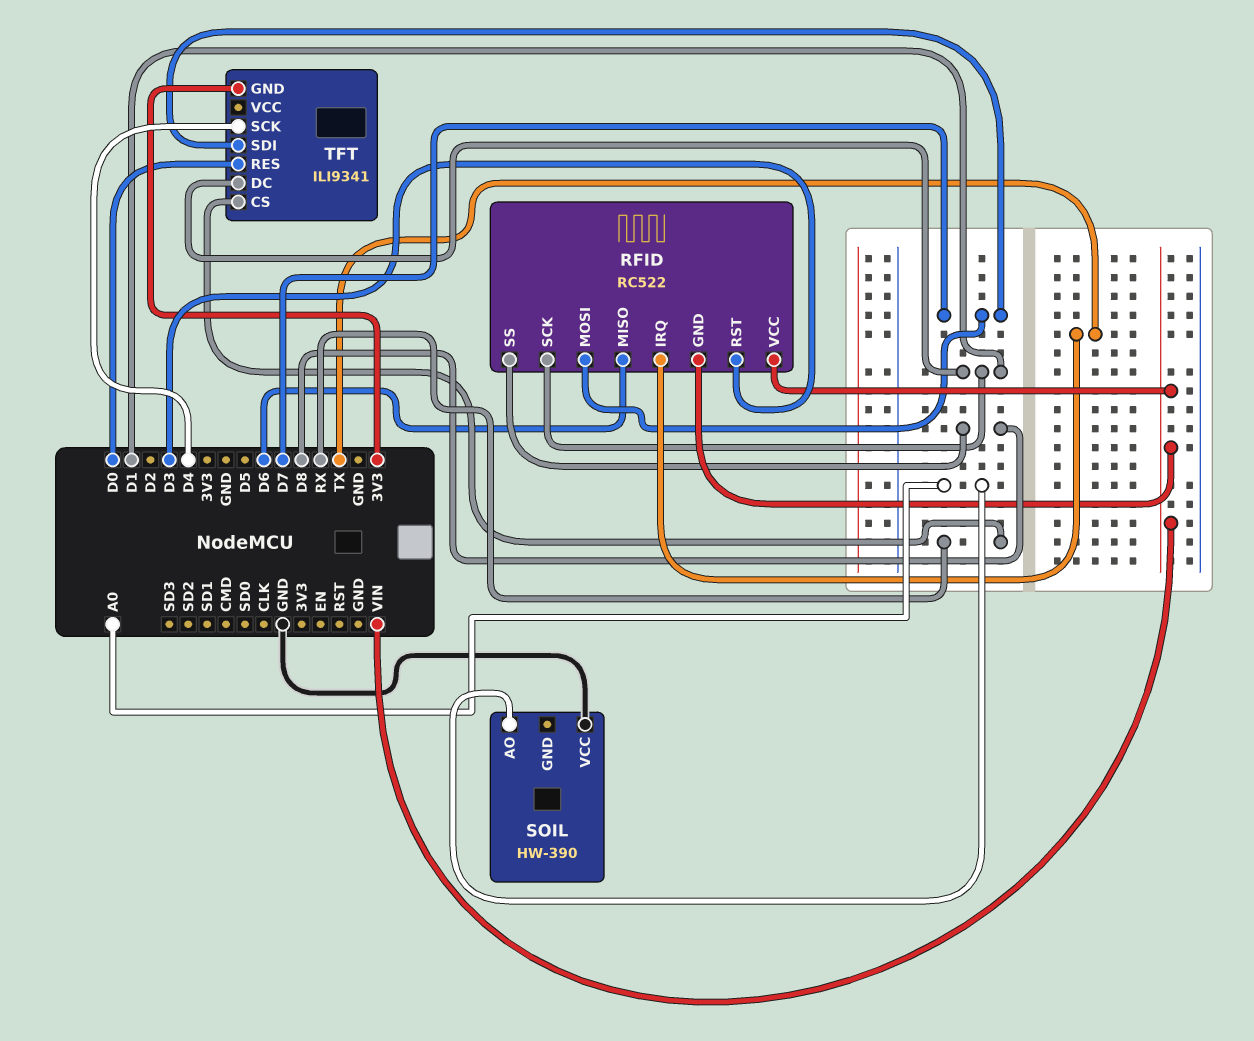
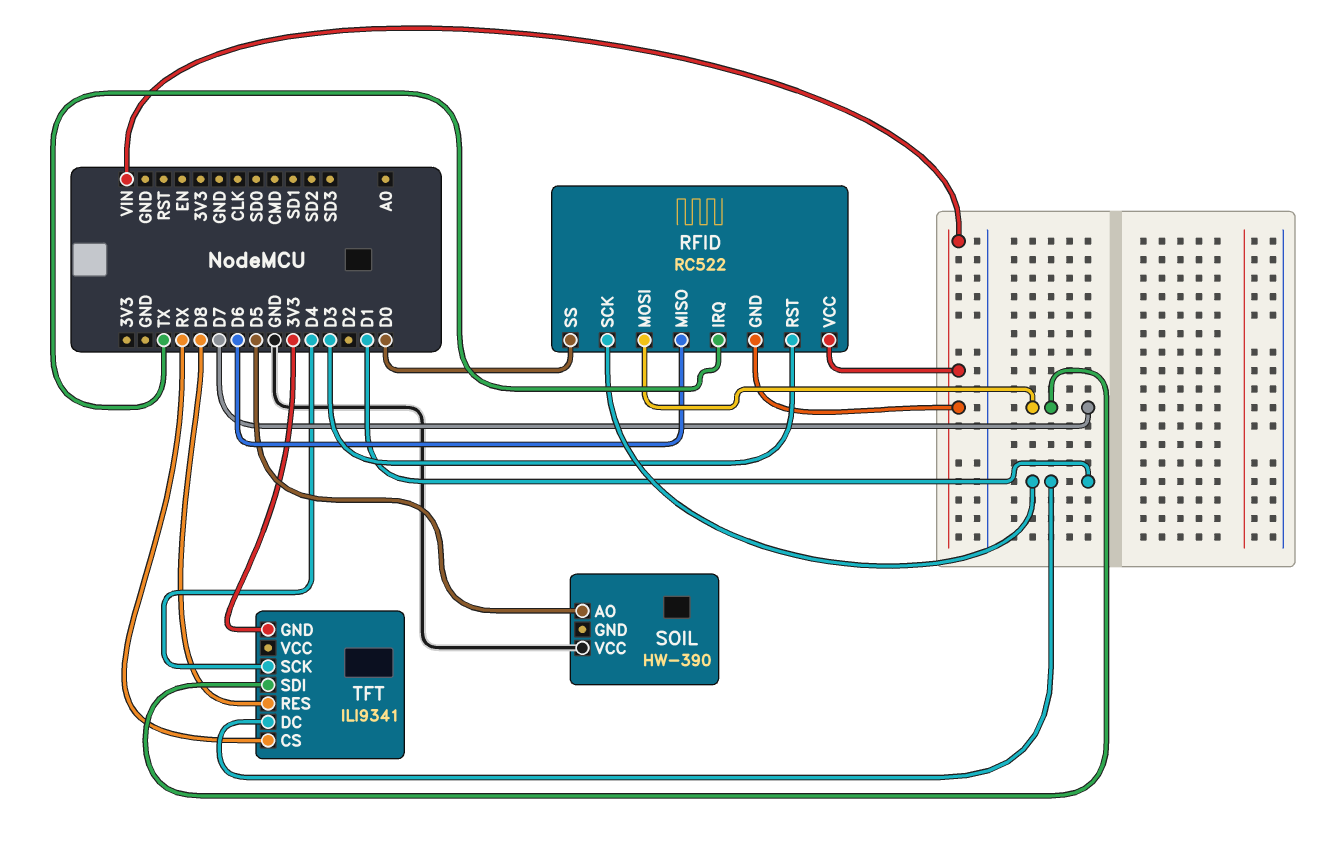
RFID pin SS: D8 -> D0
SOIL pin AO: A0 -> D5
TFT pin RES: D0 -> D8

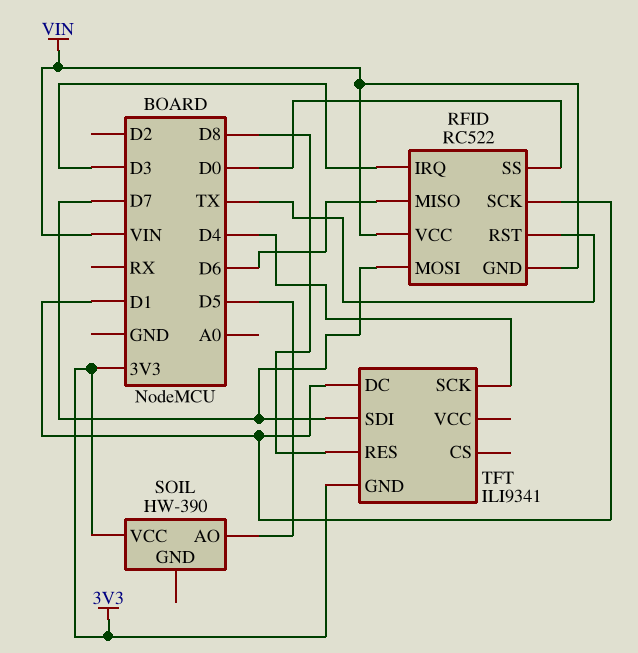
RFID pin IRQ: TX -> D3
RFID pin RST: D3 -> TX
SOIL pin VCC: GND -> 3V3
TFT pin CS: RX -> none

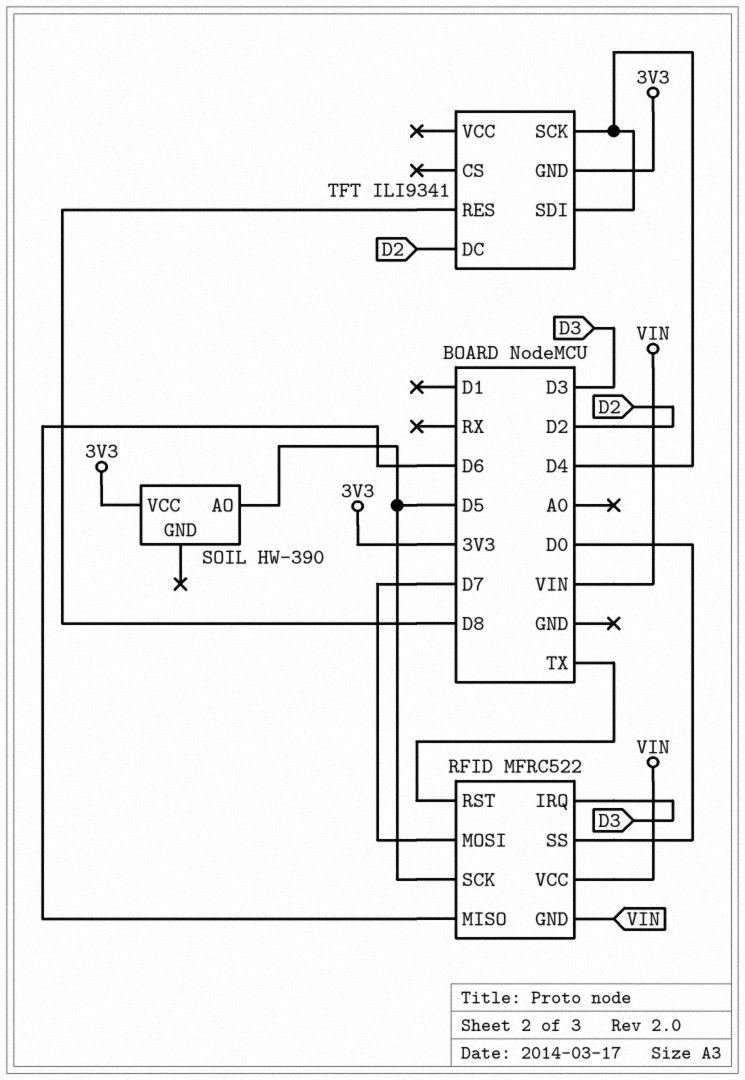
RFID: RC522 -> MFRC522
RFID pin SCK: D1 -> D5
TFT pin DC: D1 -> D2
TFT pin SDI: D7 -> D4

